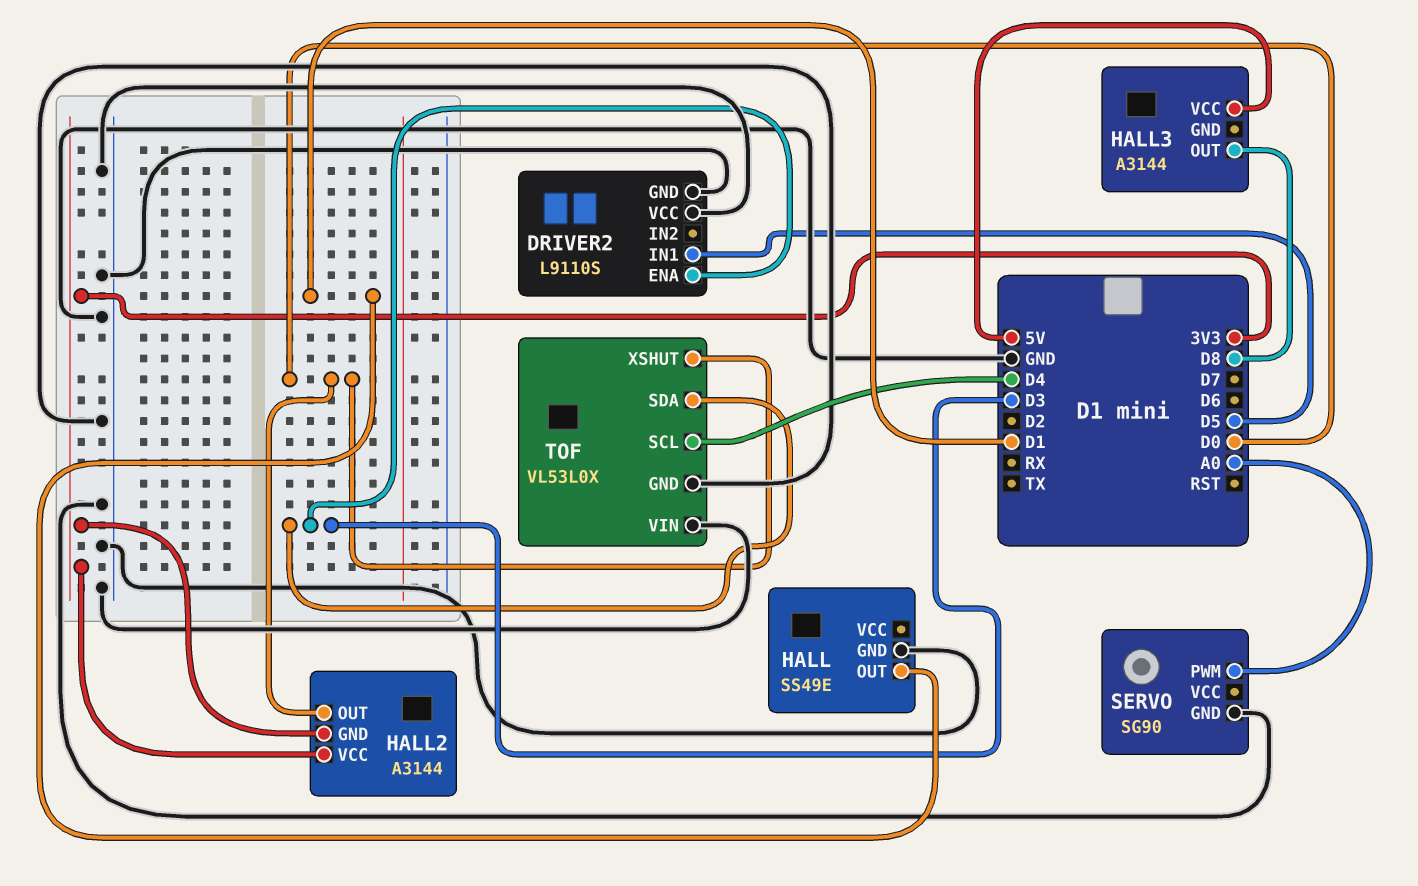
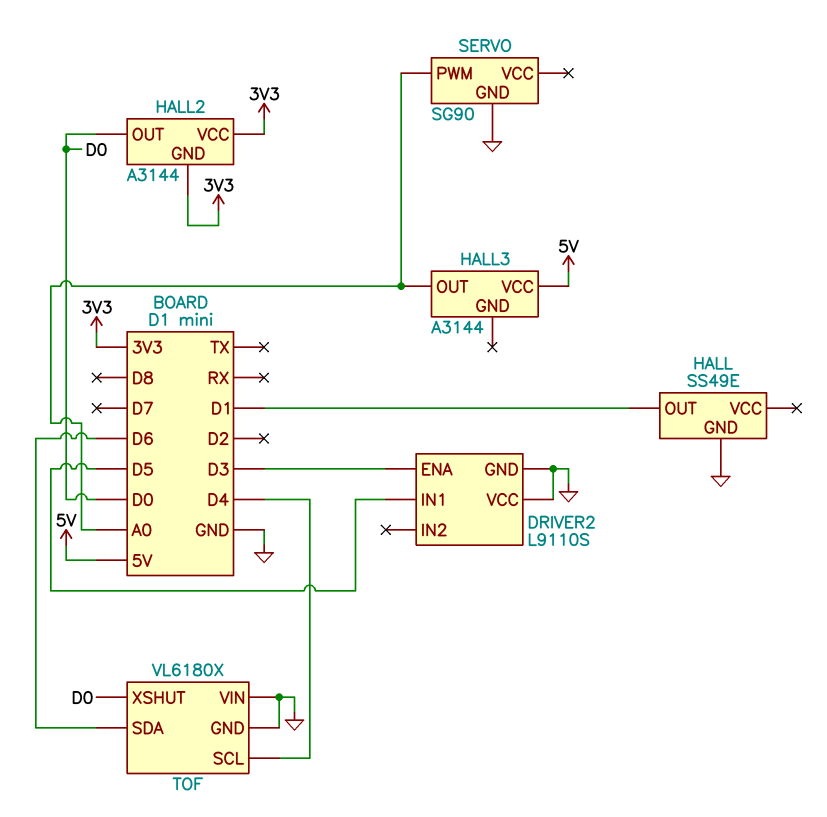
HALL3 pin OUT: D8 -> A0
TOF: VL53L0X -> VL6180X
TOF pin SDA: D3 -> D6

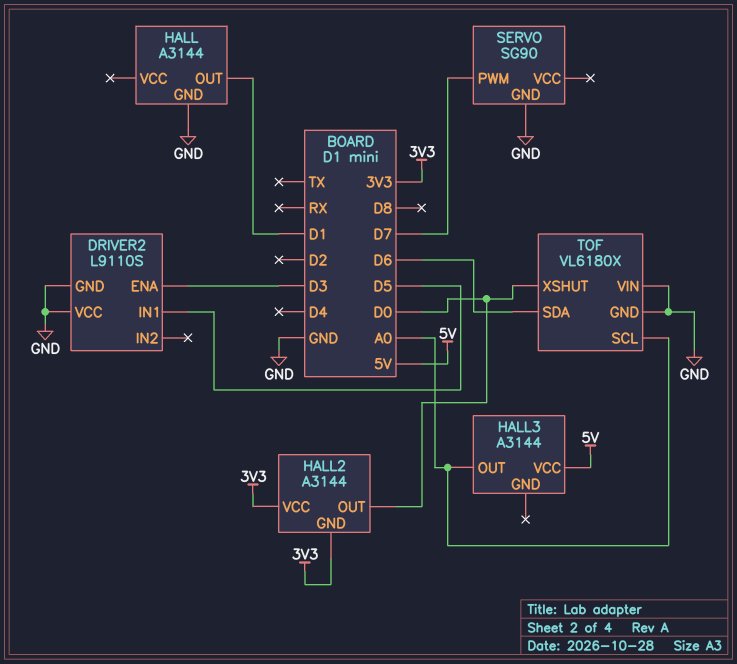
HALL: SS49E -> A3144
SERVO pin PWM: A0 -> D7
TOF pin SCL: D4 -> A0

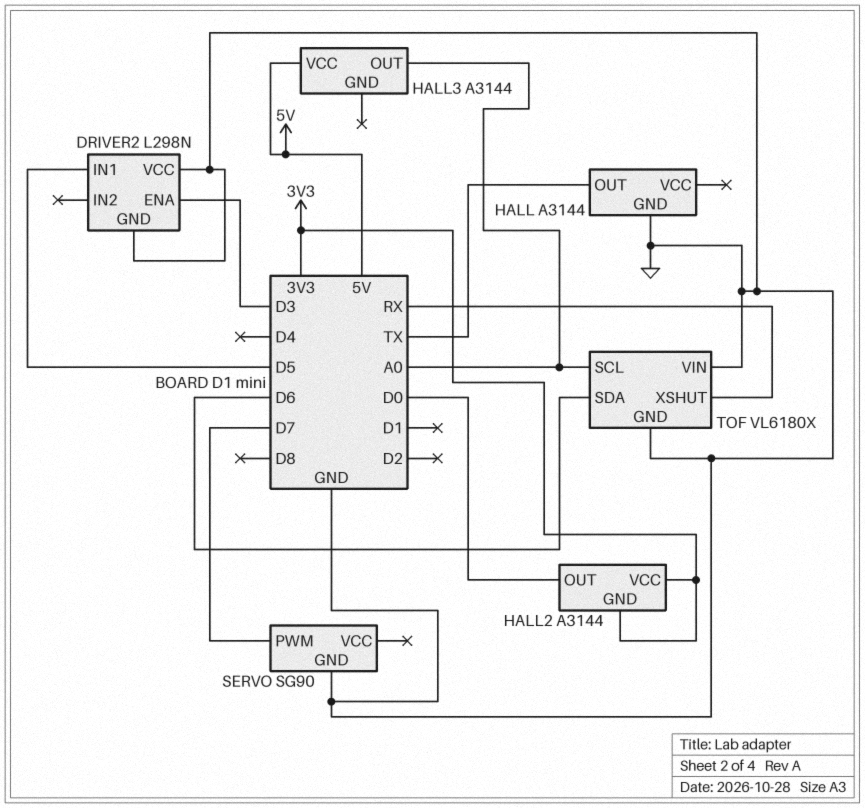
DRIVER2: L9110S -> L298N
HALL pin OUT: D1 -> TX
TOF pin XSHUT: D0 -> RX

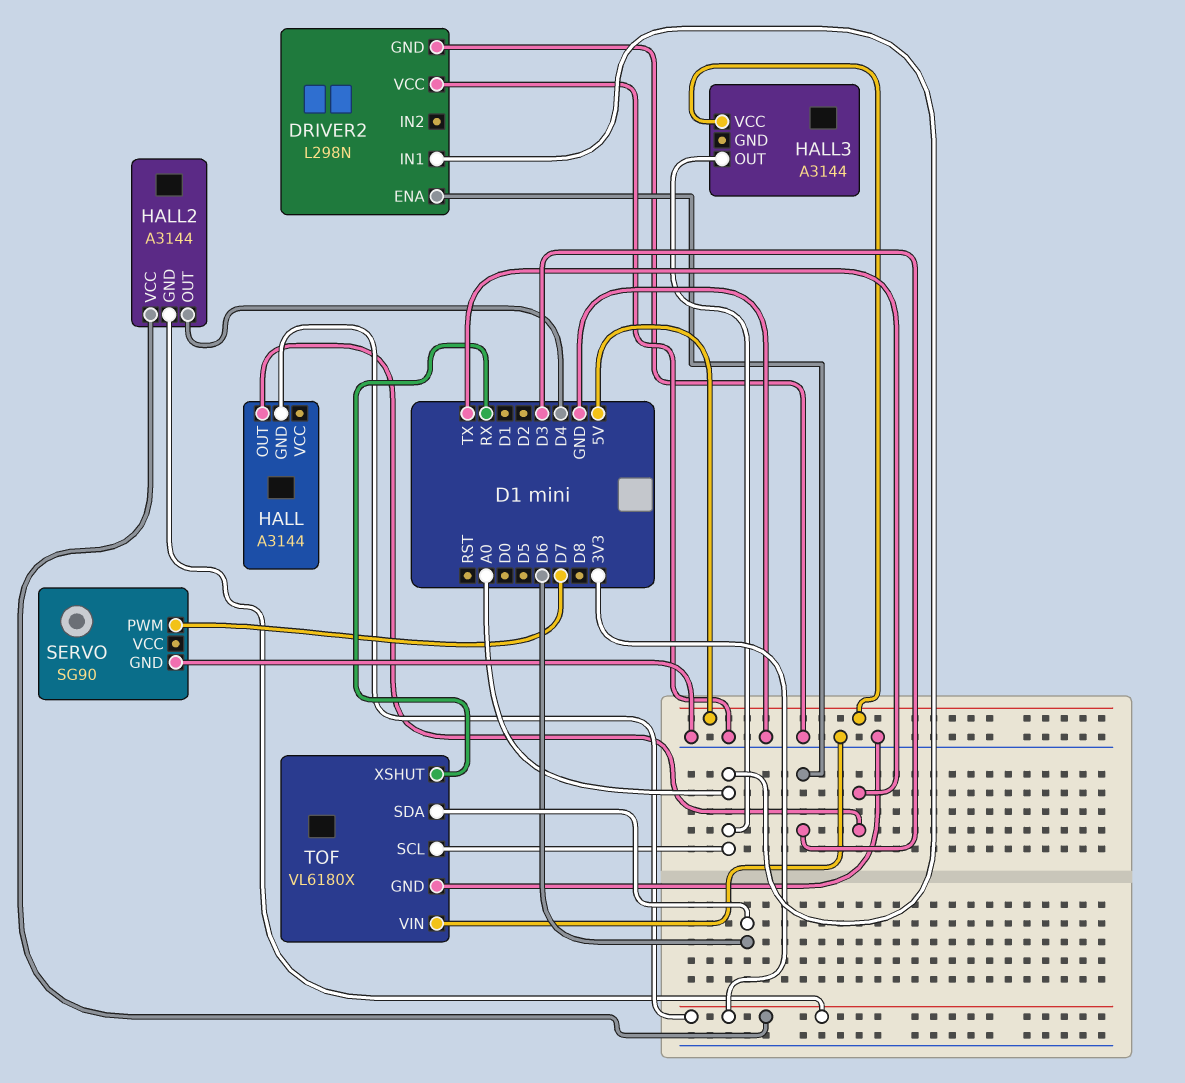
DRIVER2 pin IN1: D5 -> A0
HALL pin GND: GND -> 3V3
HALL2 pin OUT: D0 -> D4

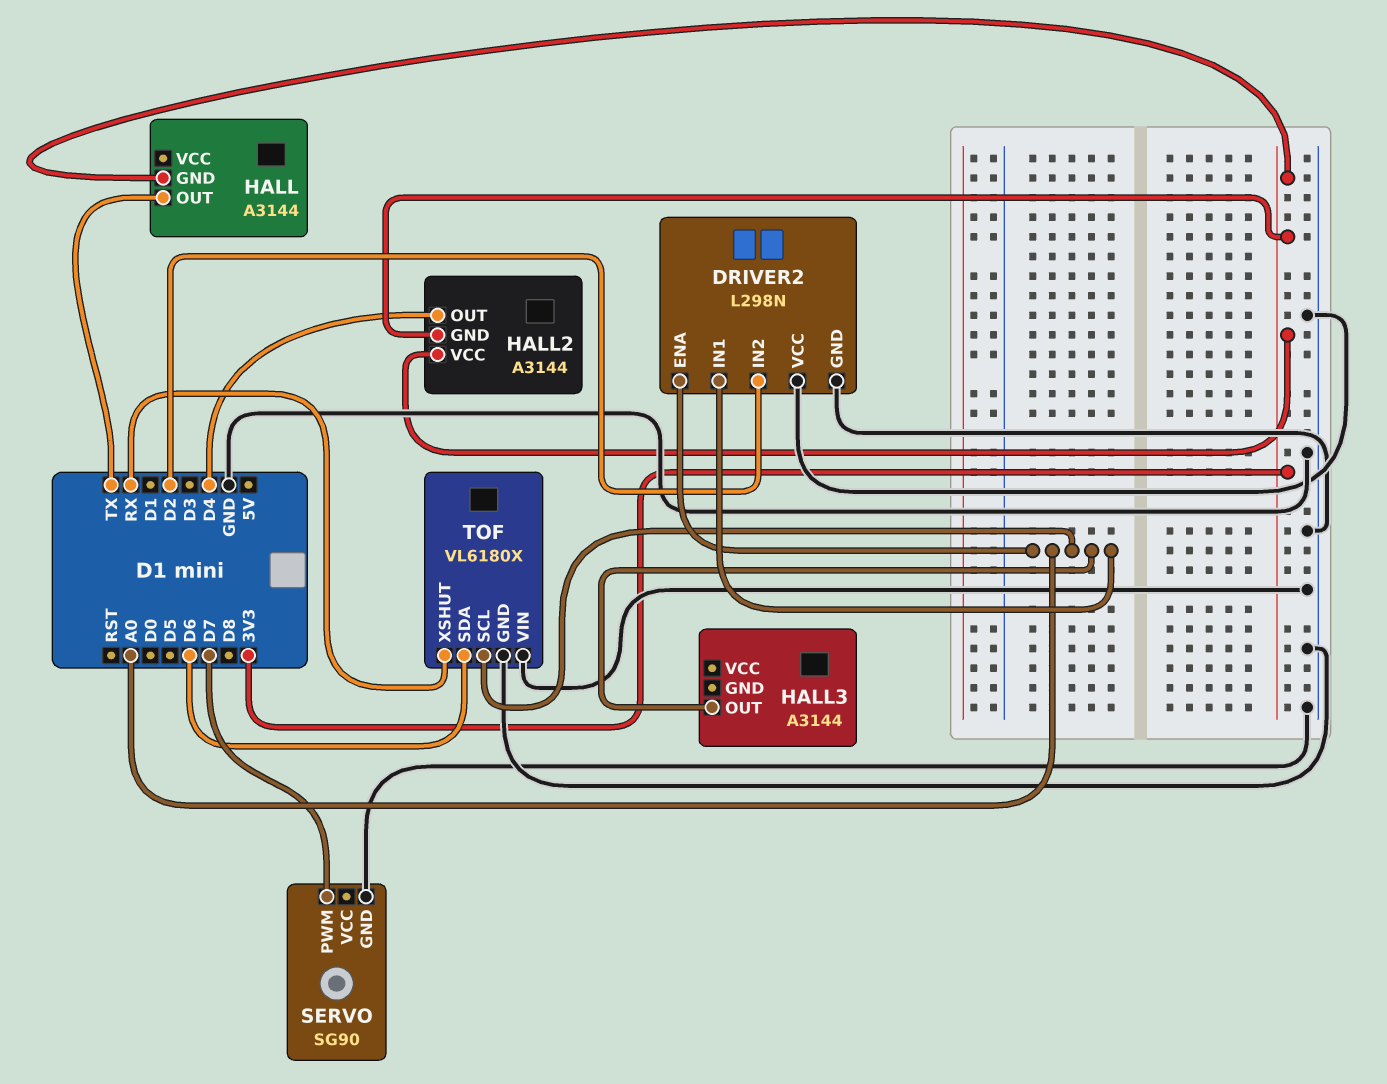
DRIVER2 pin ENA: D3 -> A0
DRIVER2 pin IN2: none -> D2
HALL3 pin VCC: 5V -> none

